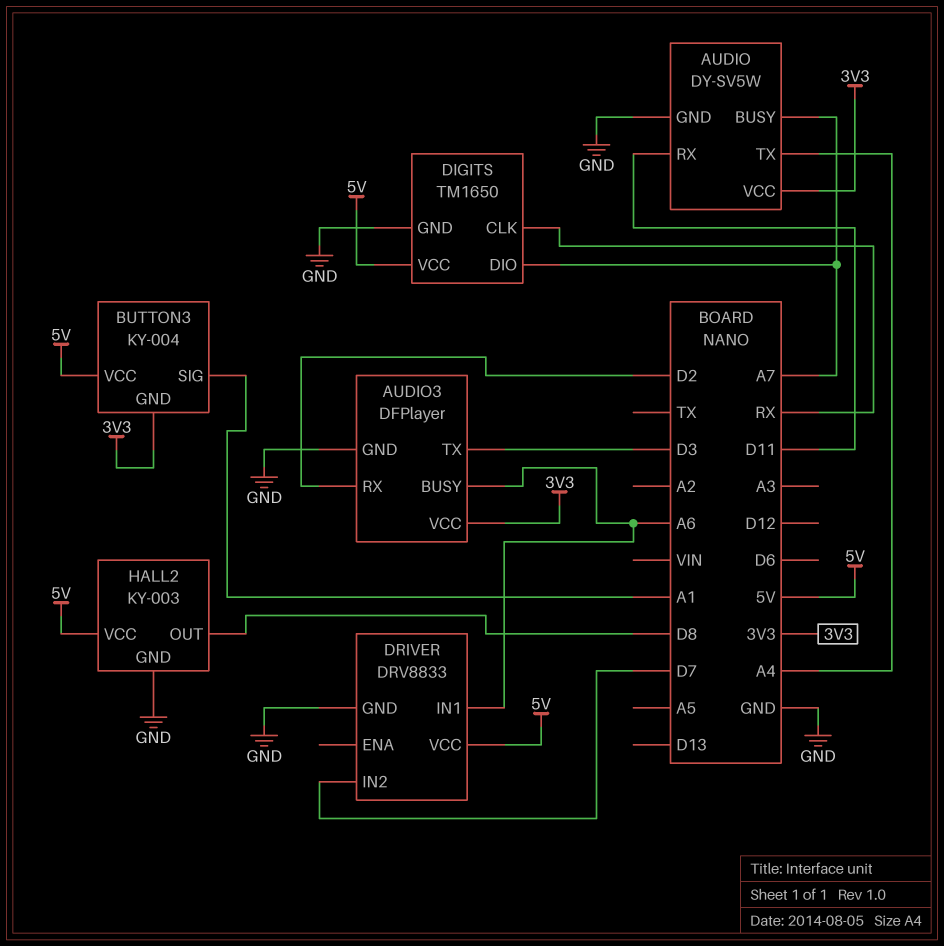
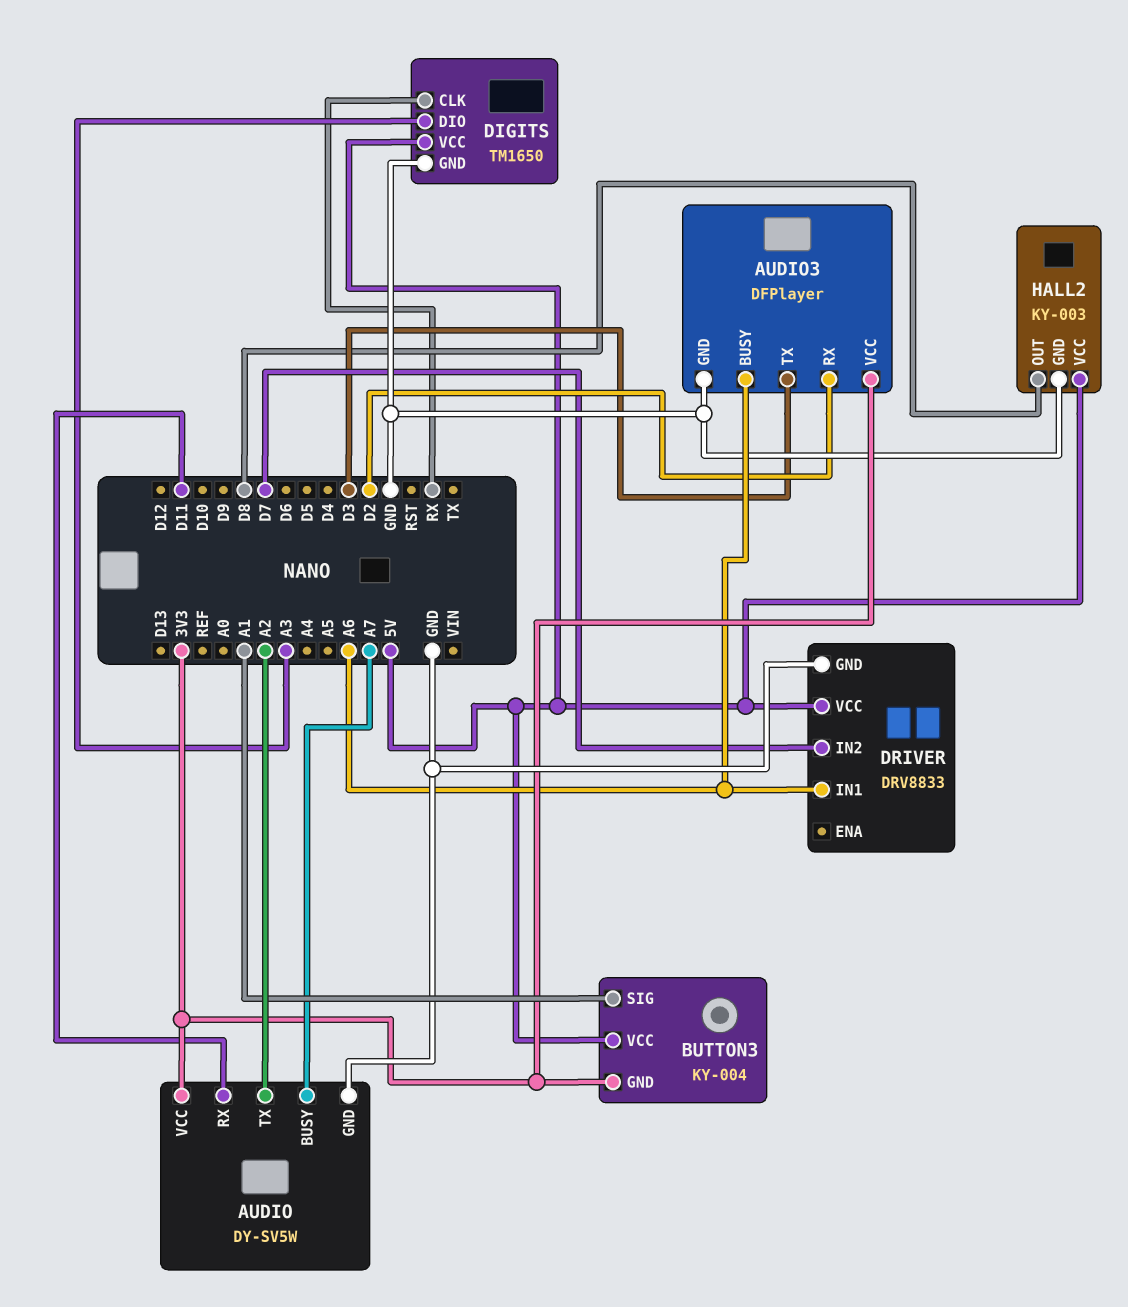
AUDIO pin TX: A4 -> A2
DIGITS pin DIO: A7 -> A3

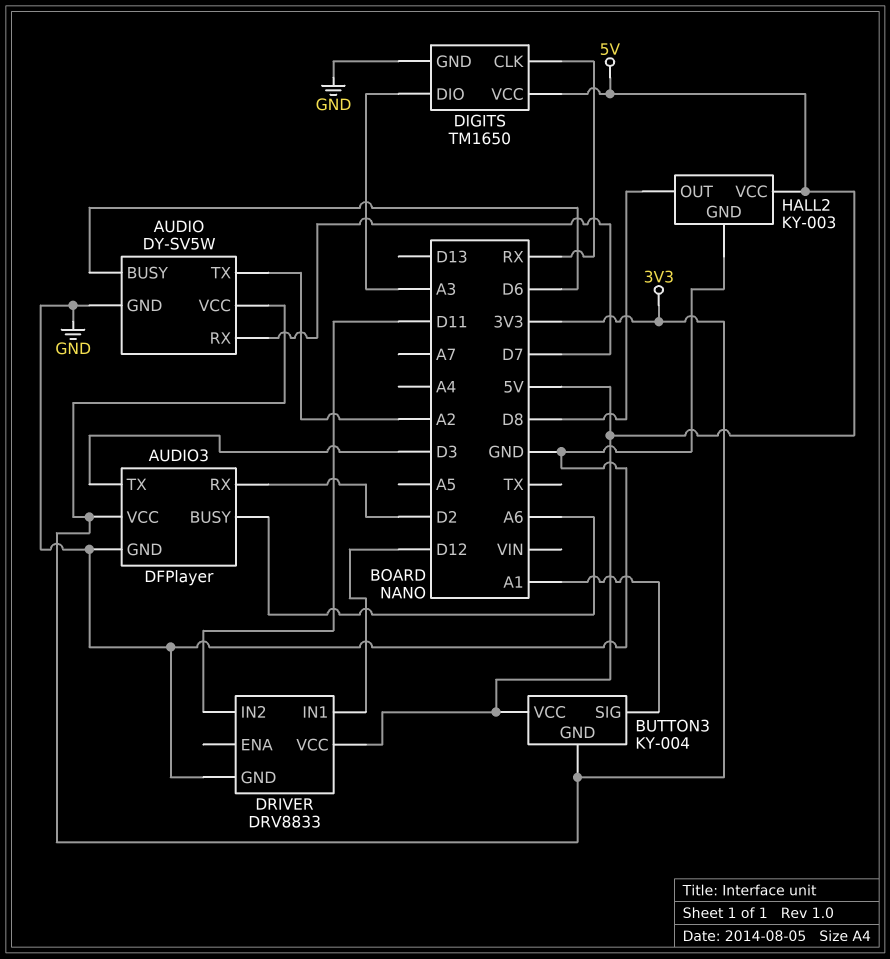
AUDIO pin BUSY: A7 -> D6
AUDIO pin RX: D11 -> D7
DRIVER pin IN1: A6 -> D12
DRIVER pin IN2: D7 -> D11

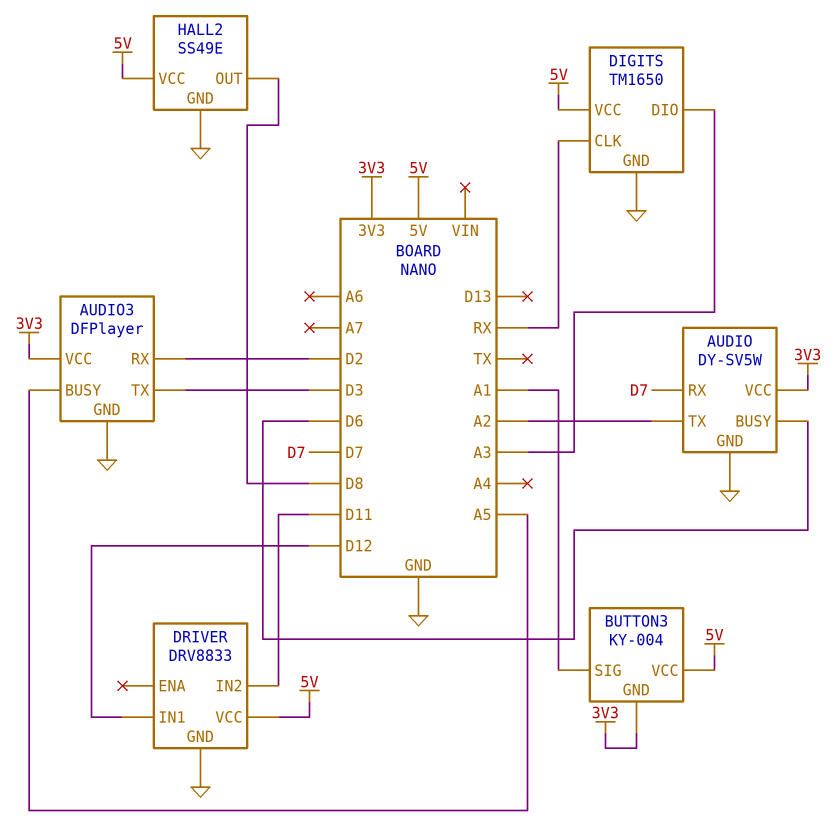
AUDIO3 pin BUSY: A6 -> A5
HALL2: KY-003 -> SS49E

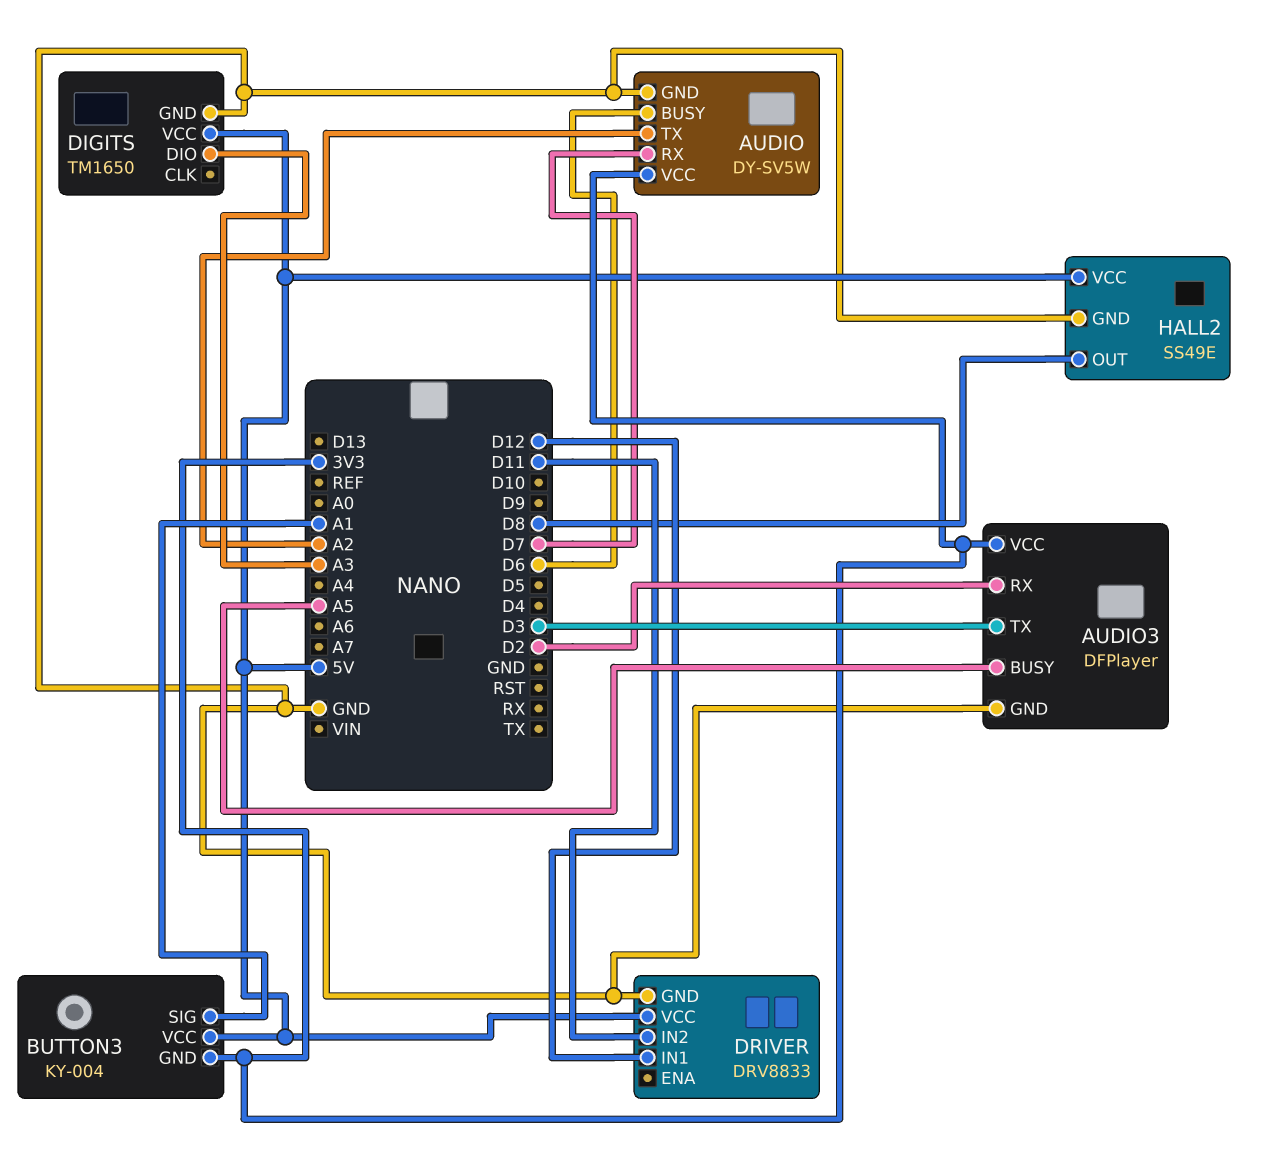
DIGITS pin CLK: RX -> none

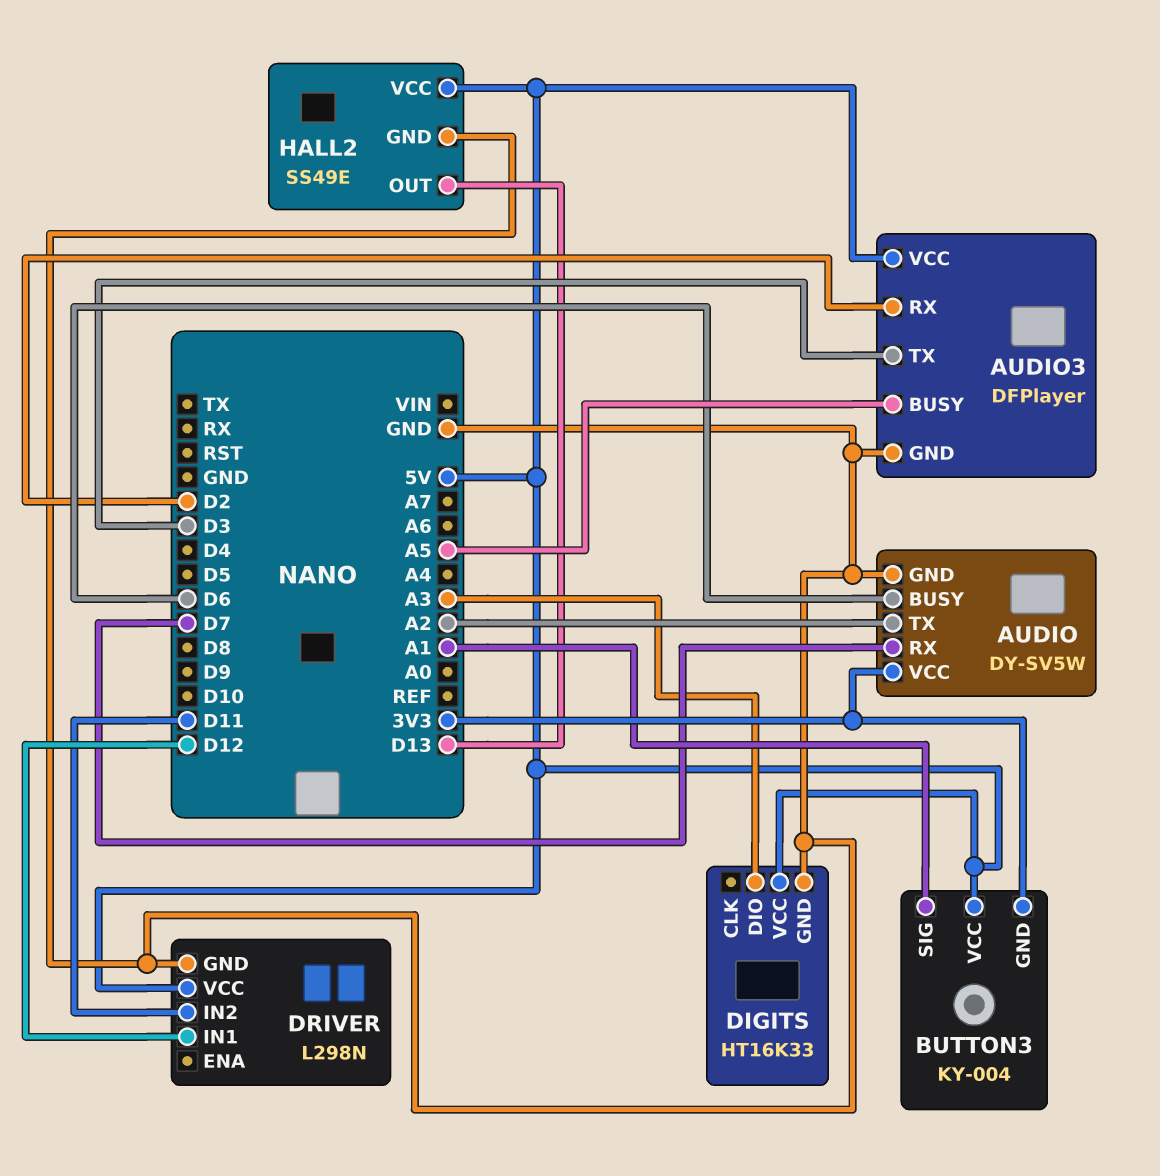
AUDIO3 pin VCC: 3V3 -> 5V
DIGITS: TM1650 -> HT16K33
DRIVER: DRV8833 -> L298N
HALL2 pin OUT: D8 -> D13

